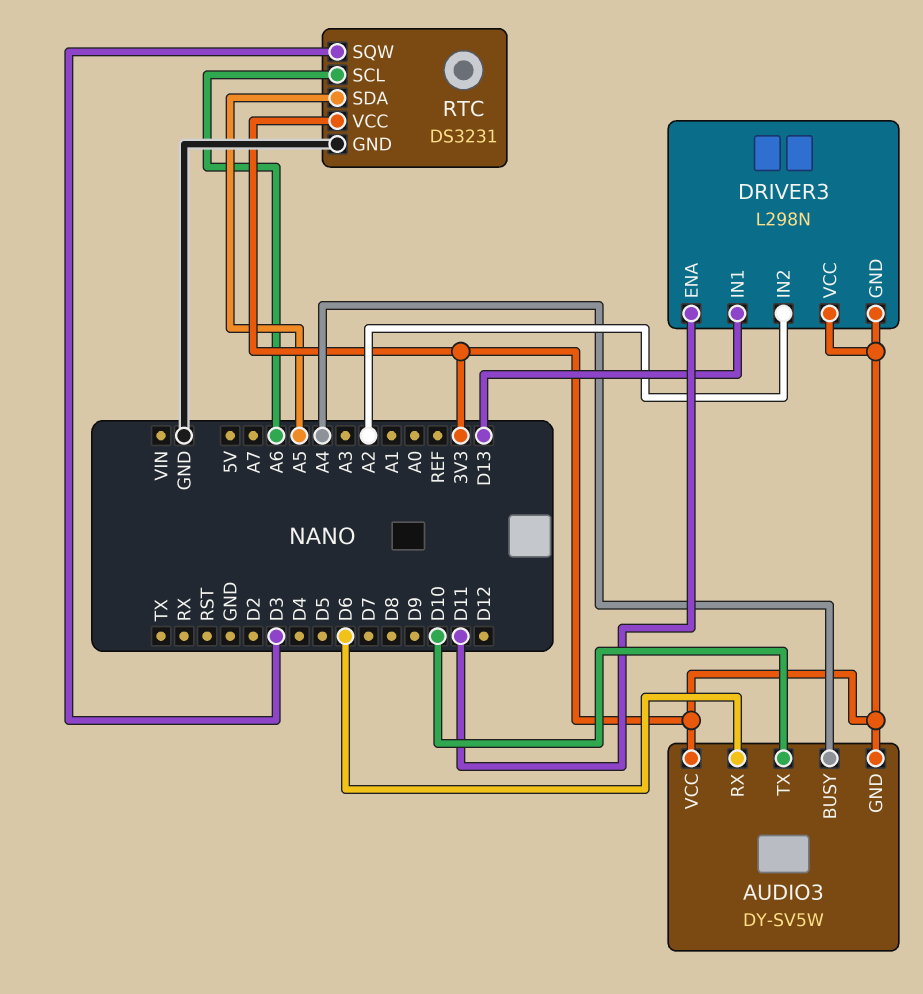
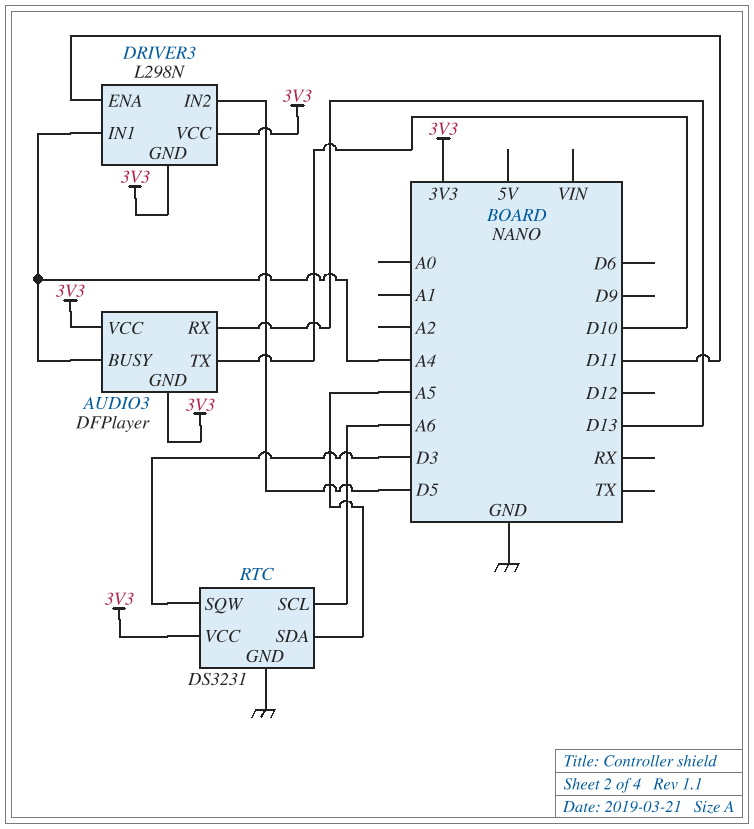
AUDIO3: DY-SV5W -> DFPlayer
AUDIO3 pin RX: D6 -> D13
DRIVER3 pin IN1: D13 -> A4
DRIVER3 pin IN2: A2 -> D5

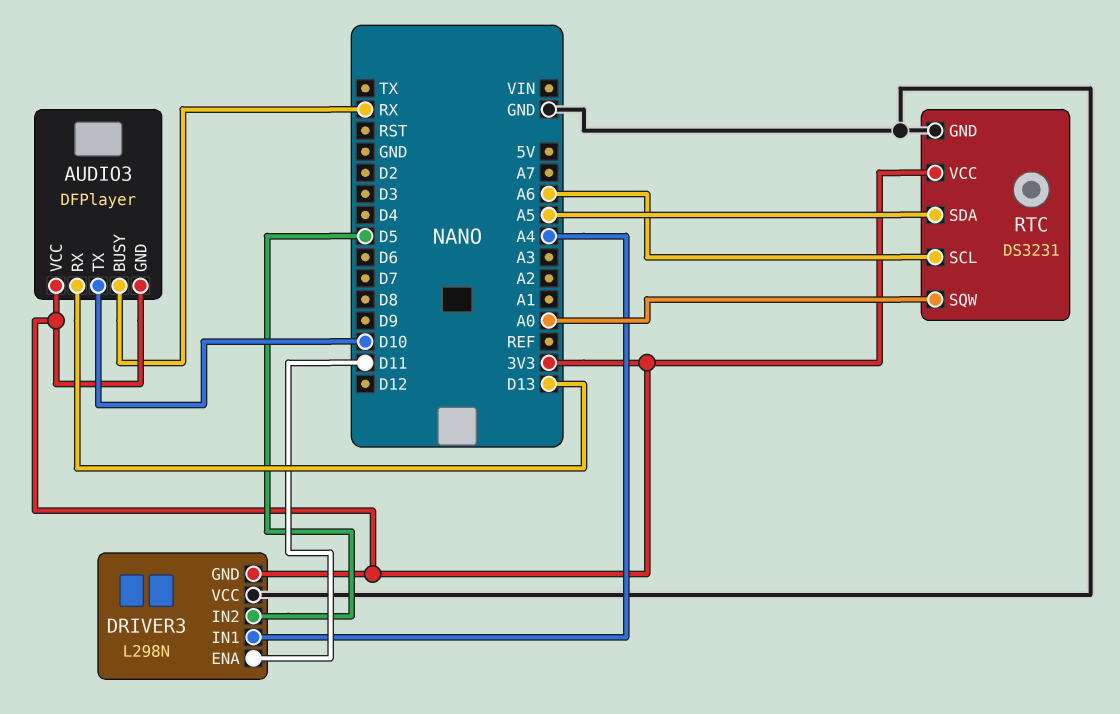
AUDIO3 pin BUSY: A4 -> RX
DRIVER3 pin VCC: 3V3 -> GND
RTC pin SQW: D3 -> A0

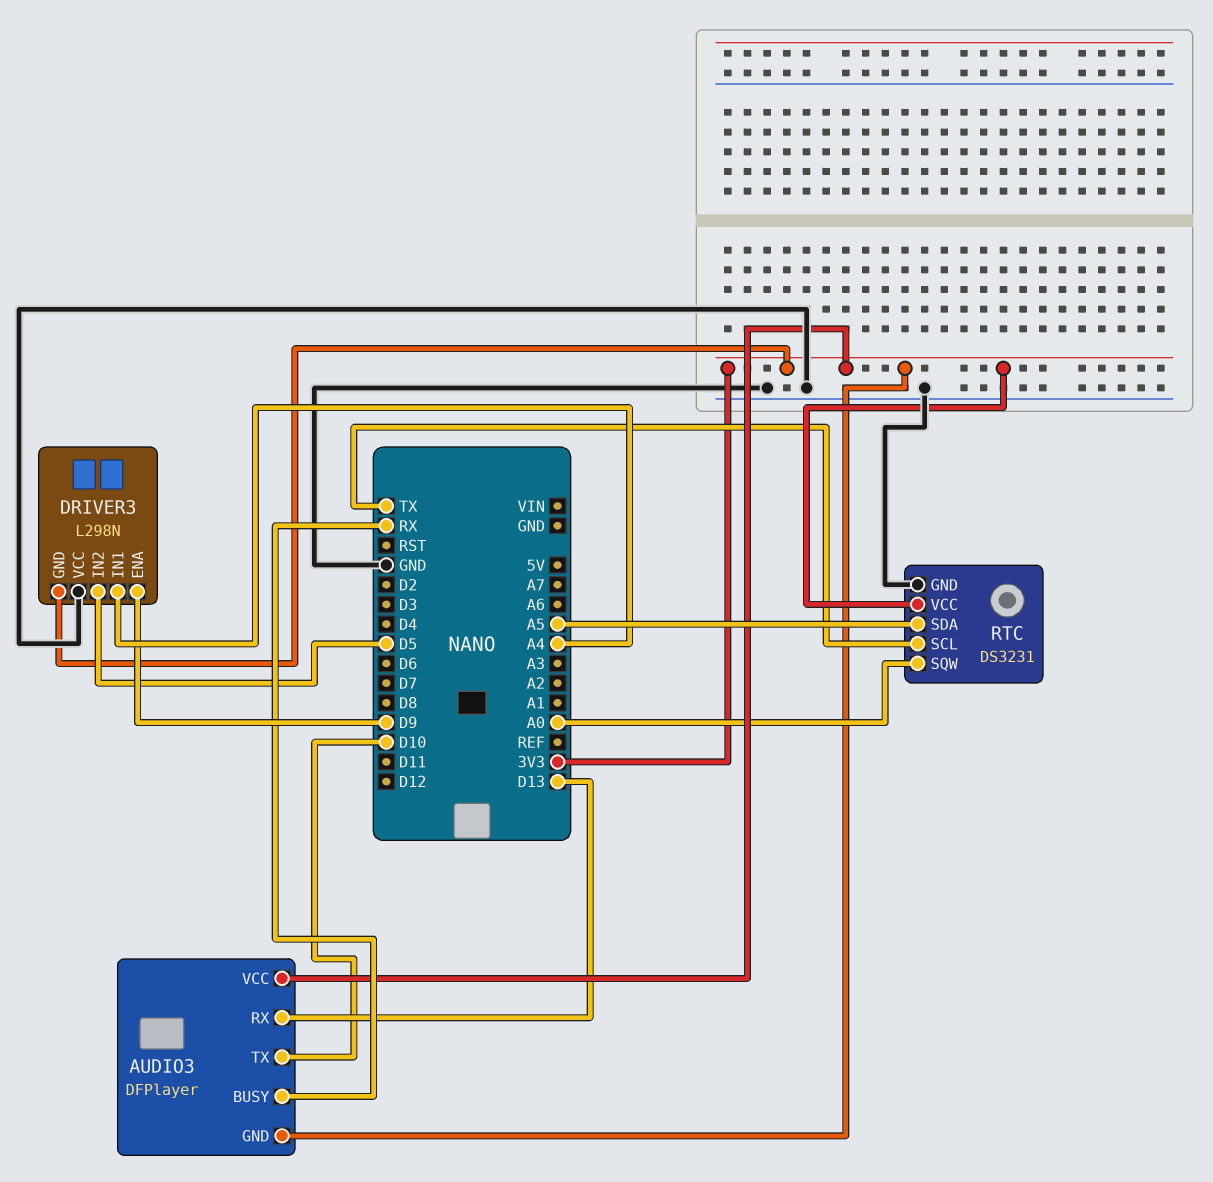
DRIVER3 pin ENA: D11 -> D9
RTC pin SCL: A6 -> TX

